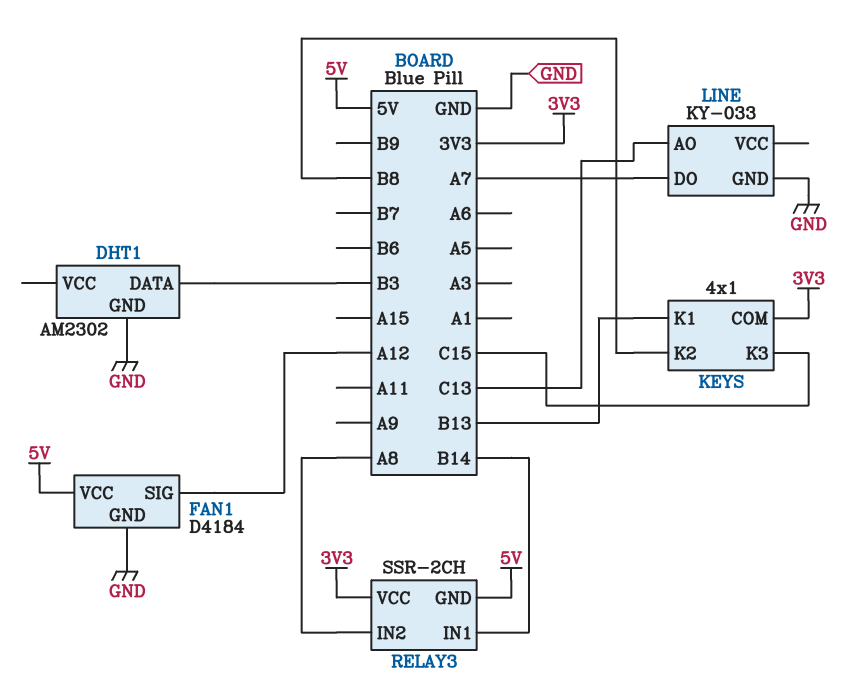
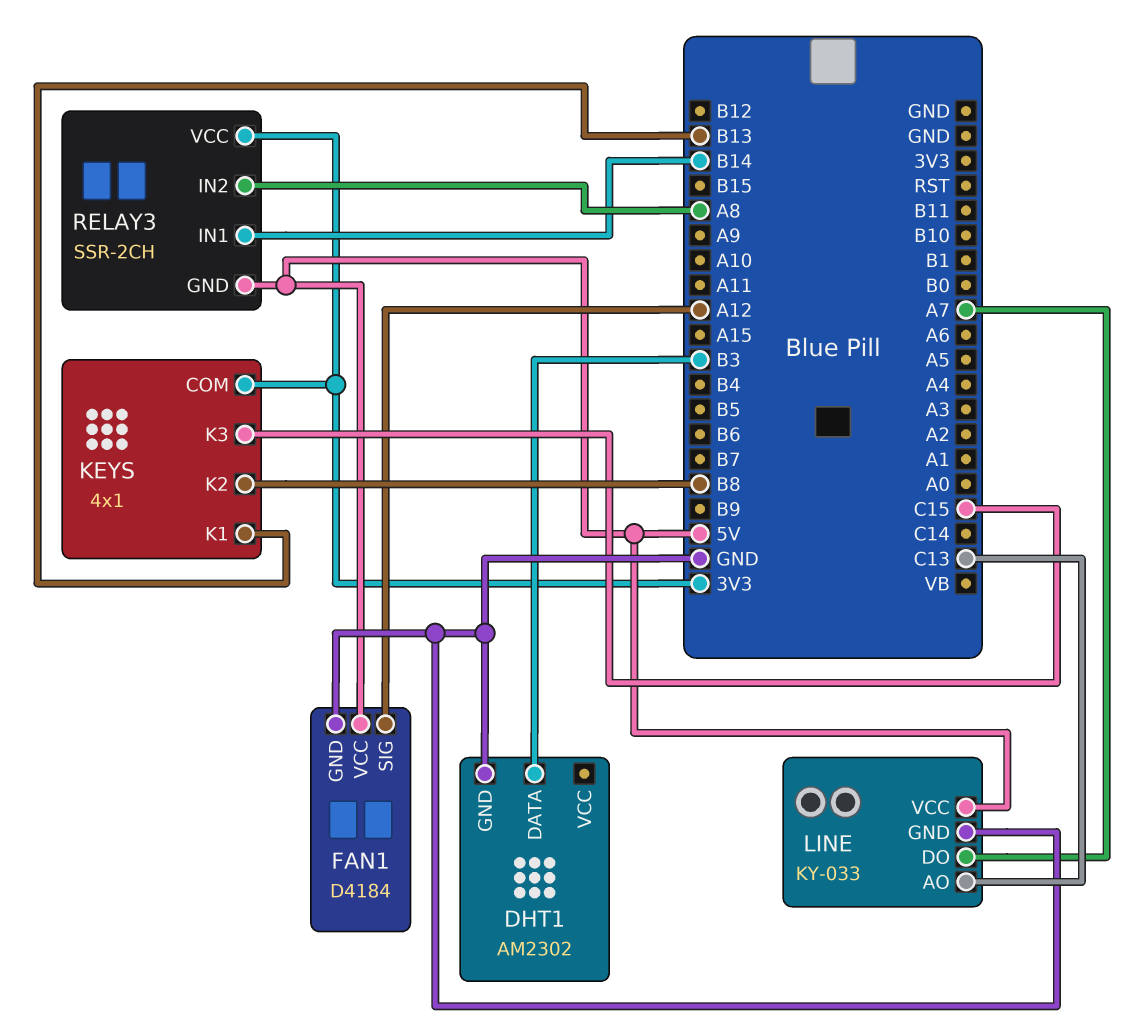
LINE pin VCC: none -> 5V

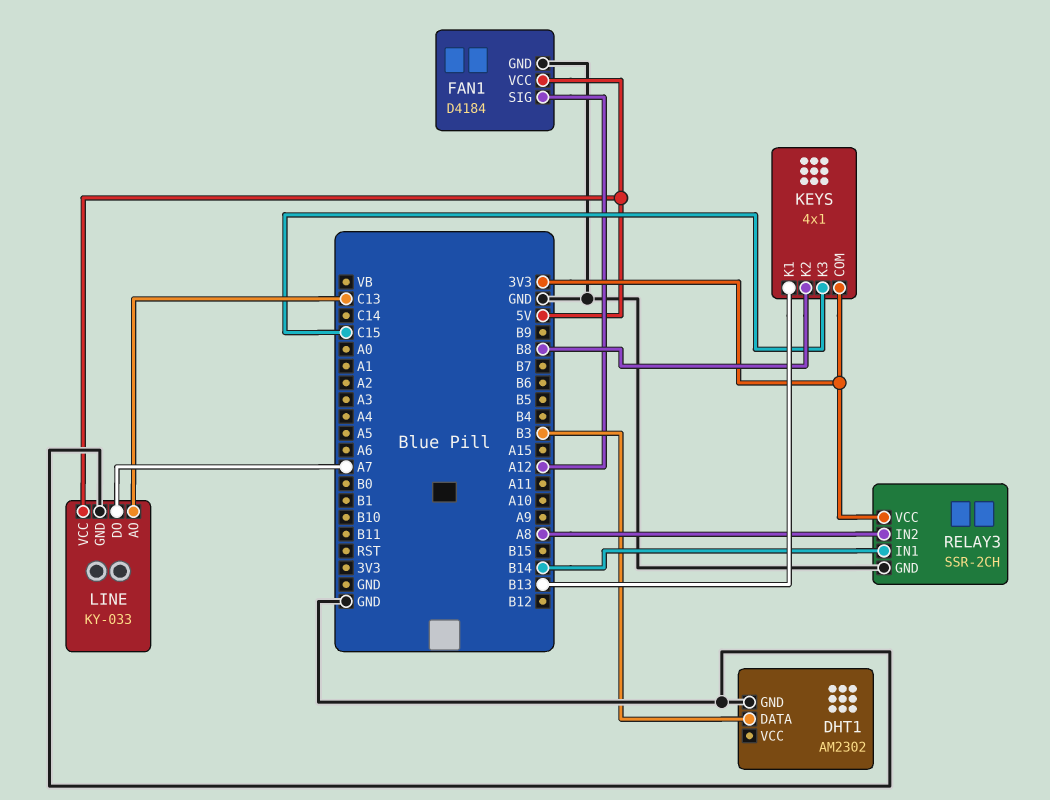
RELAY3 pin GND: 5V -> GND

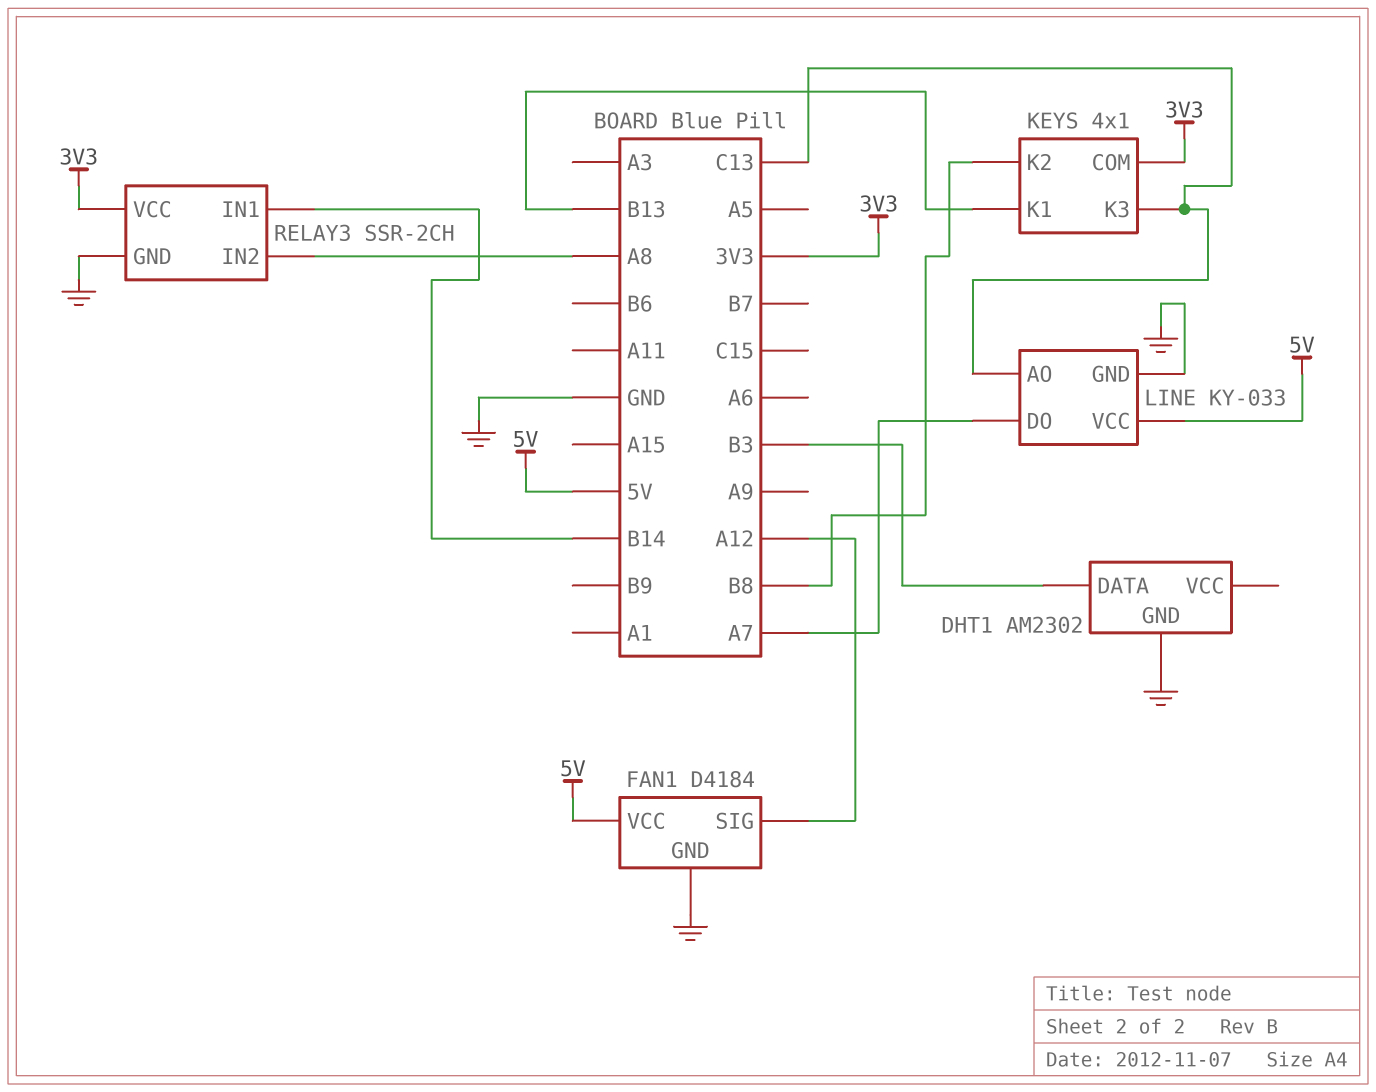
KEYS pin K3: C15 -> C13

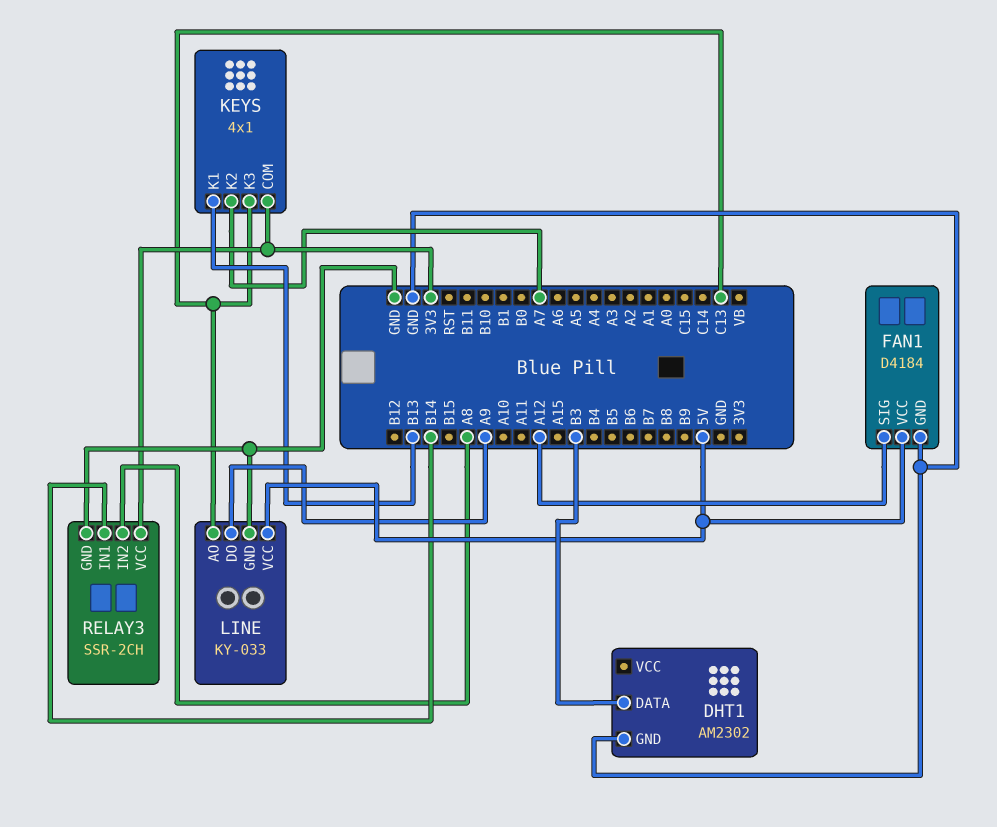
KEYS pin K2: B8 -> A7
LINE pin DO: A7 -> A9

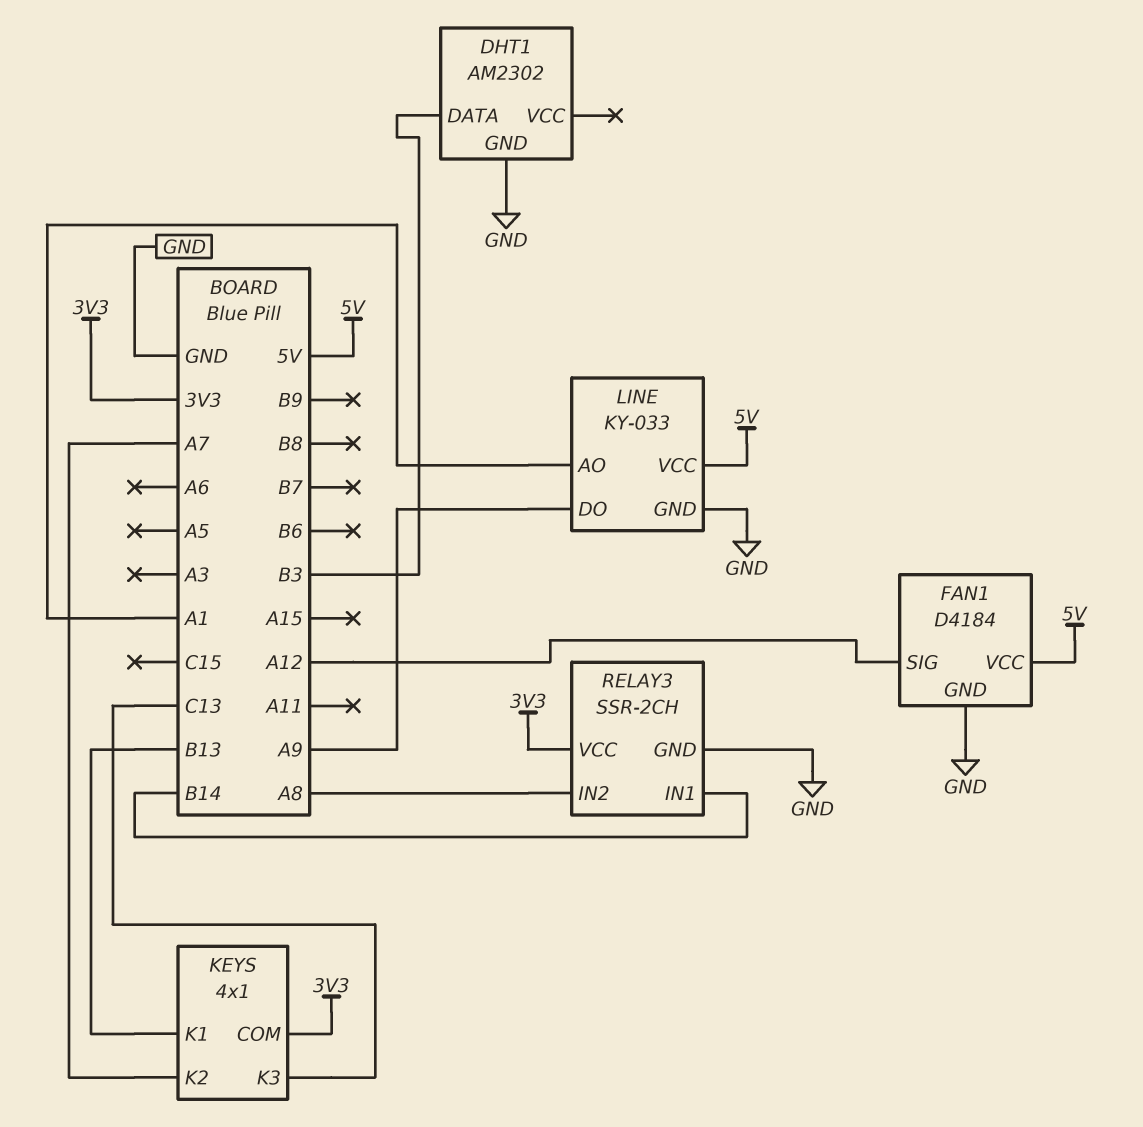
LINE pin AO: C13 -> A1

